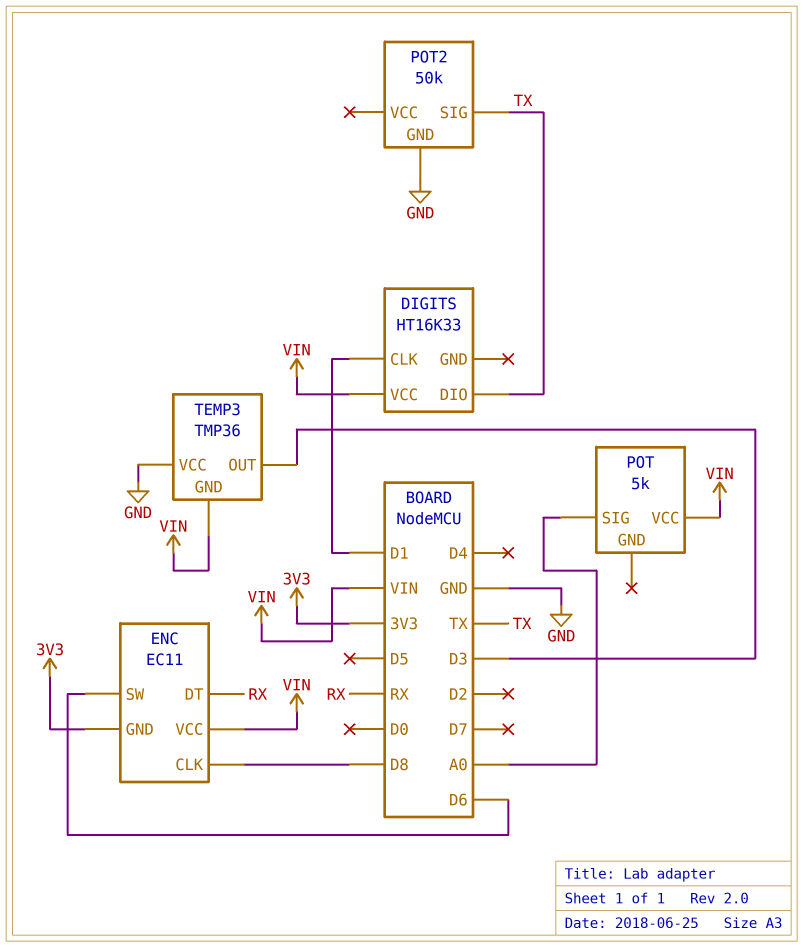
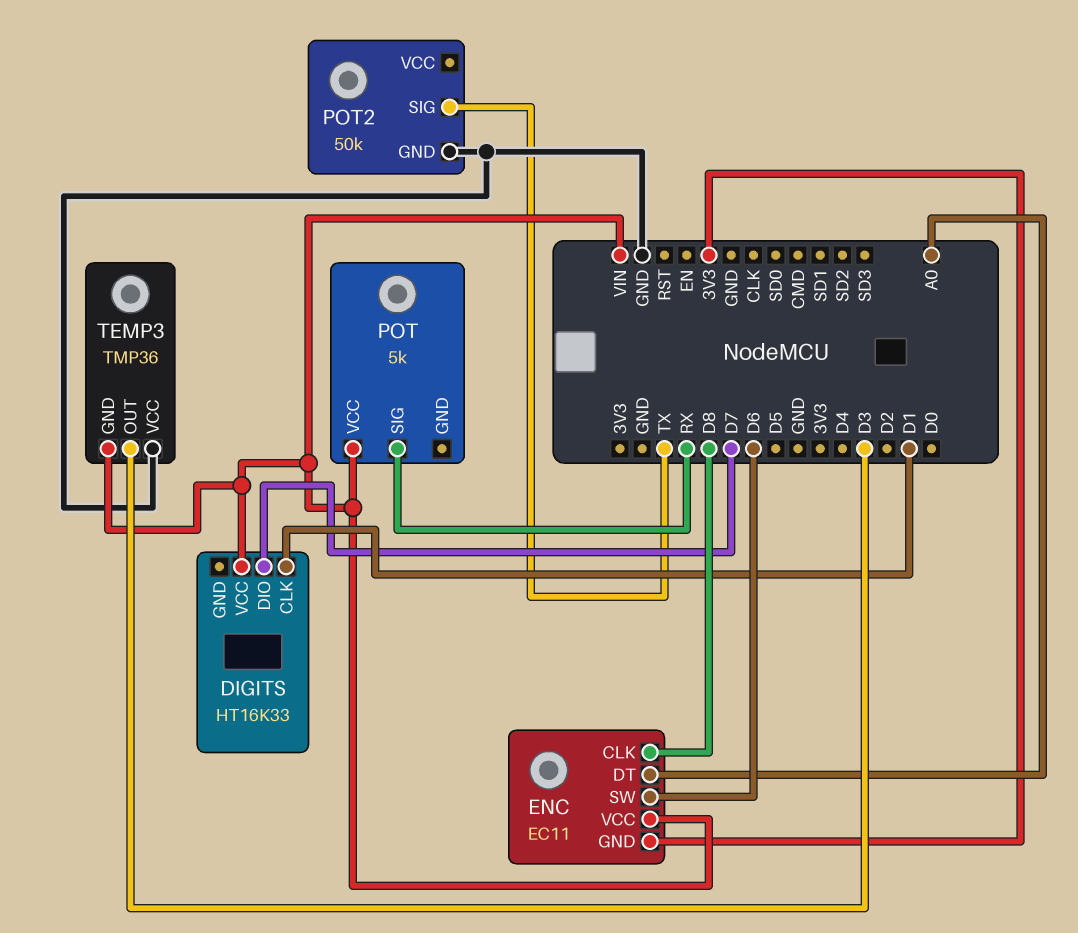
DIGITS pin DIO: TX -> D7
ENC pin DT: RX -> A0
POT pin SIG: A0 -> RX

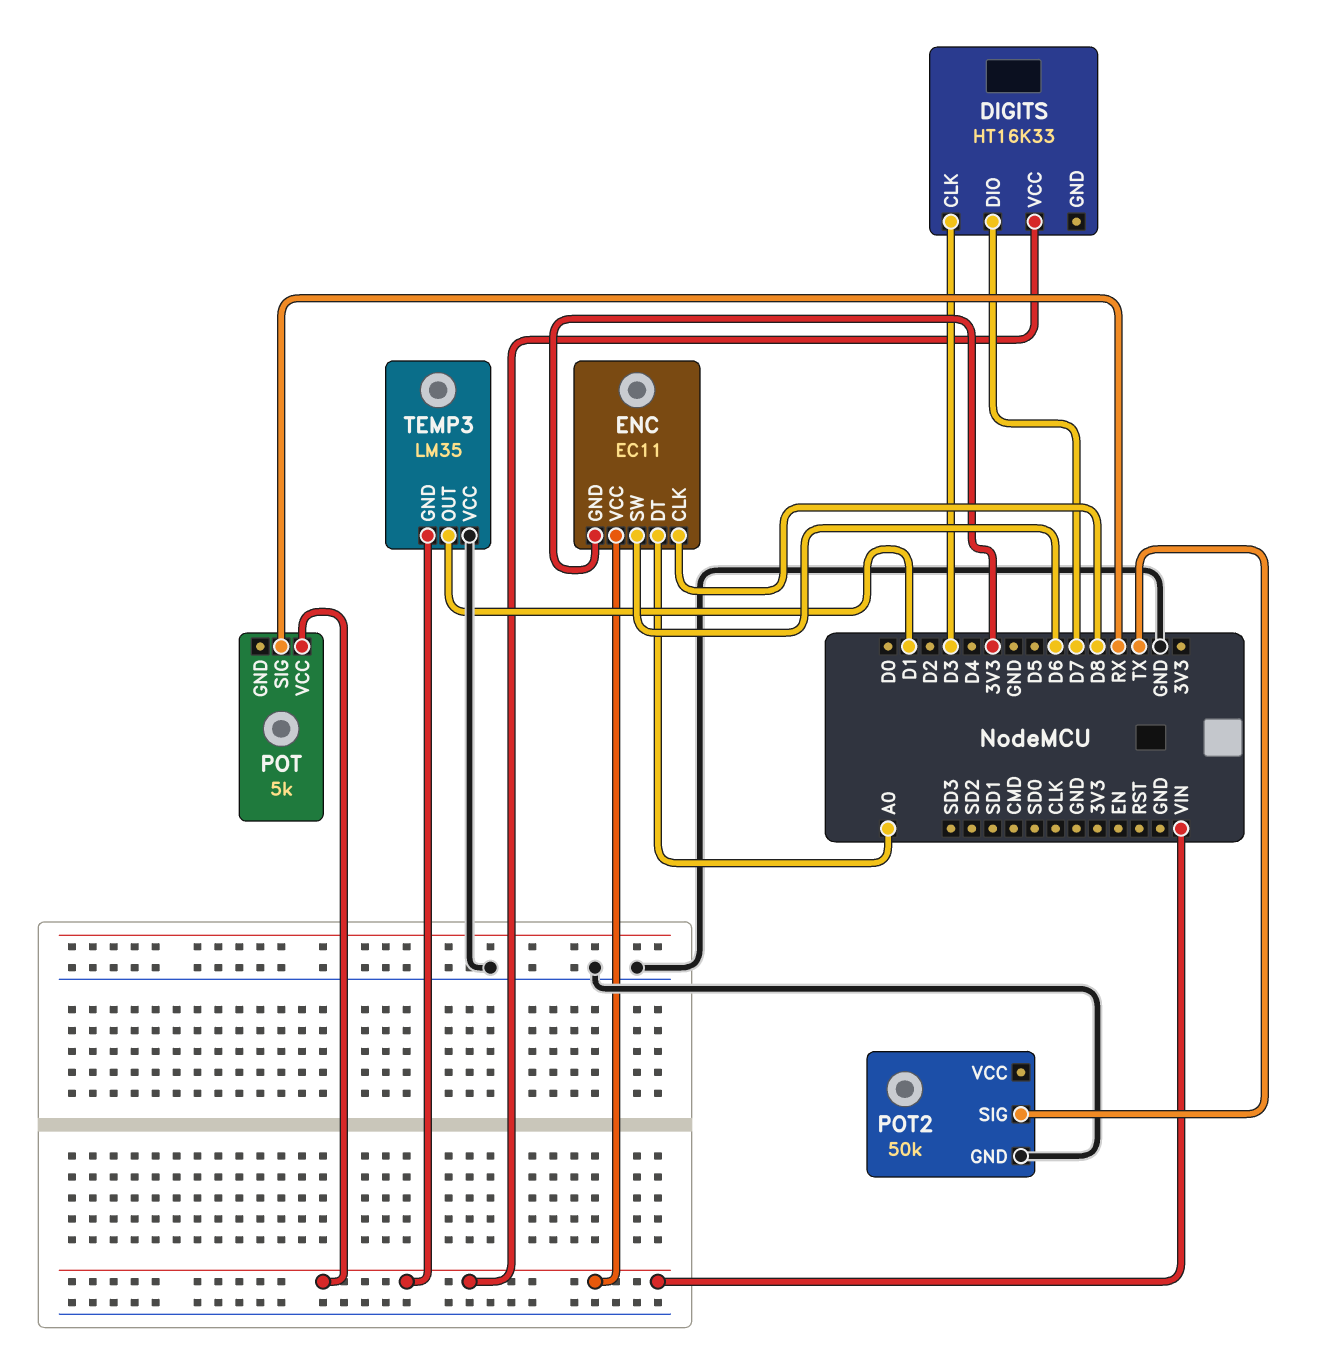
DIGITS pin CLK: D1 -> D3
TEMP3: TMP36 -> LM35
TEMP3 pin OUT: D3 -> D1

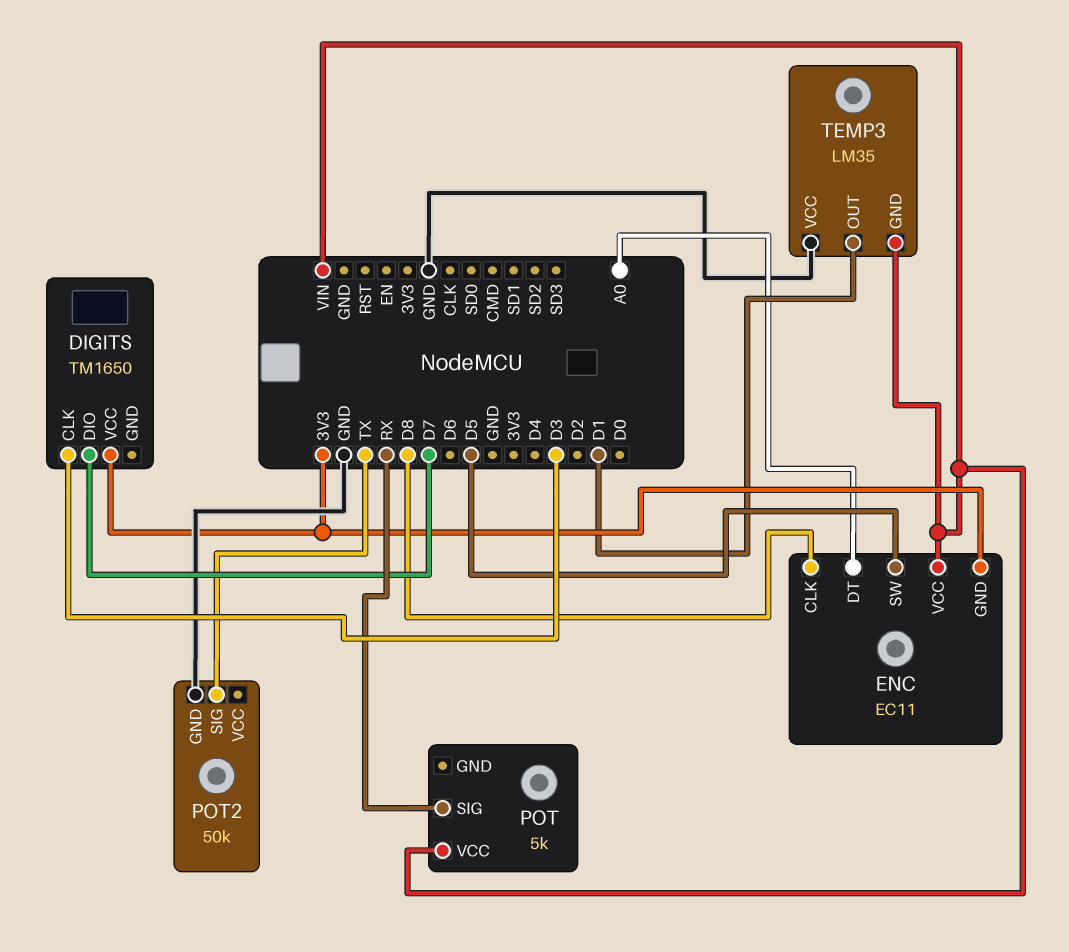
DIGITS: HT16K33 -> TM1650
DIGITS pin VCC: VIN -> 3V3
ENC pin SW: D6 -> D5

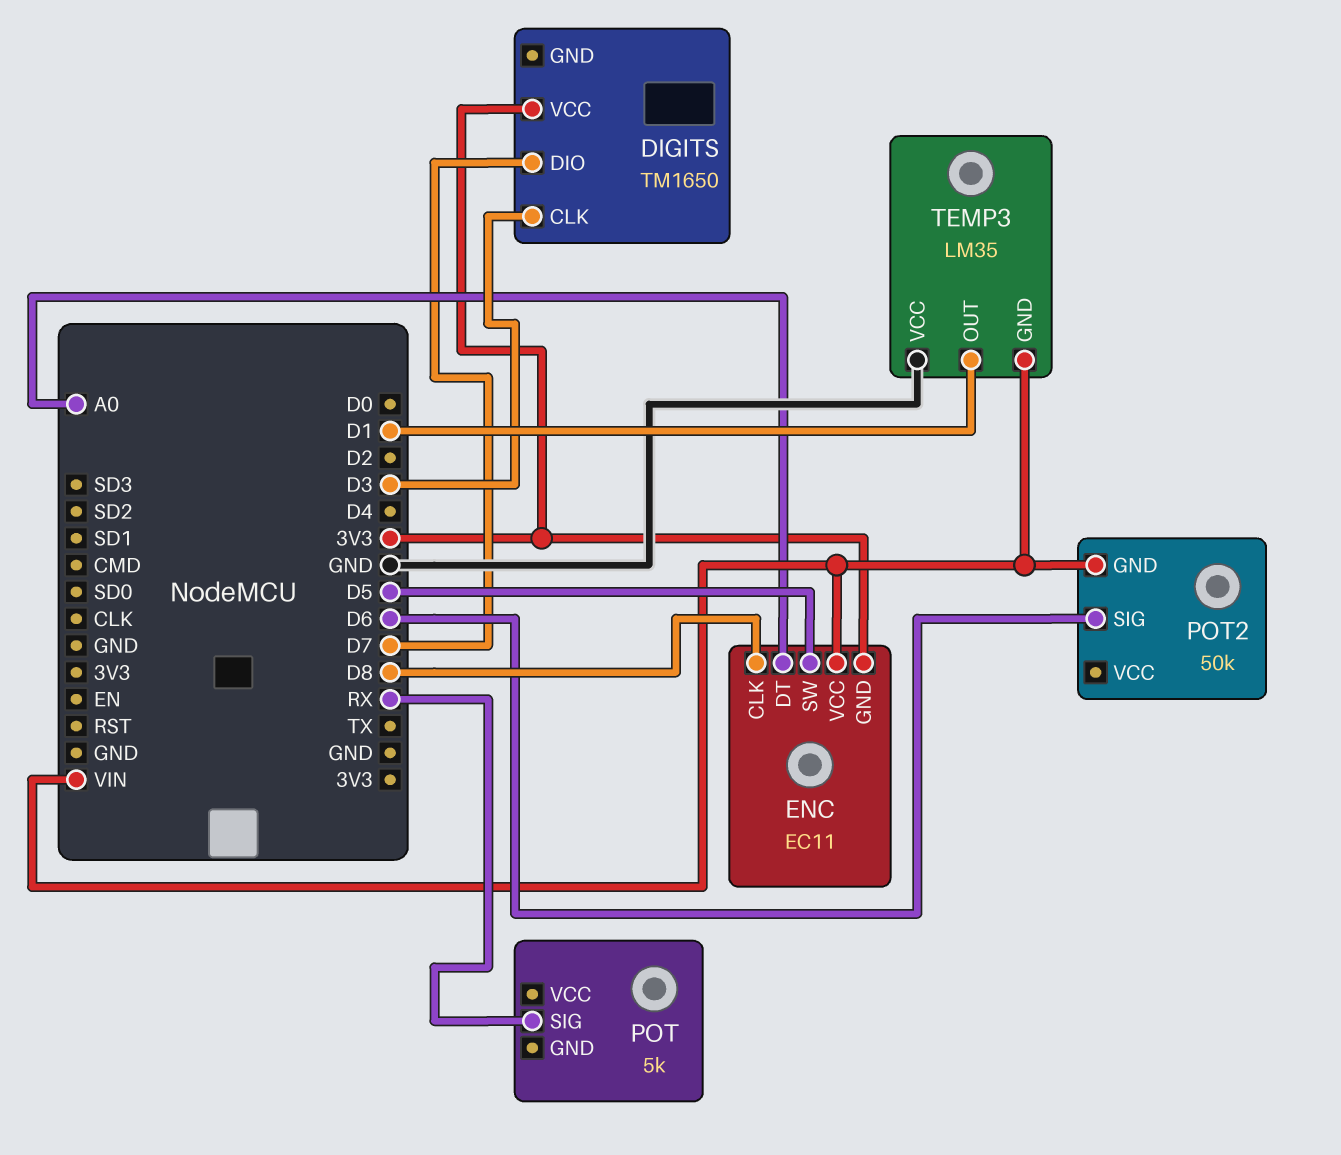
POT pin VCC: VIN -> none
POT2 pin GND: GND -> VIN
POT2 pin SIG: TX -> D6

